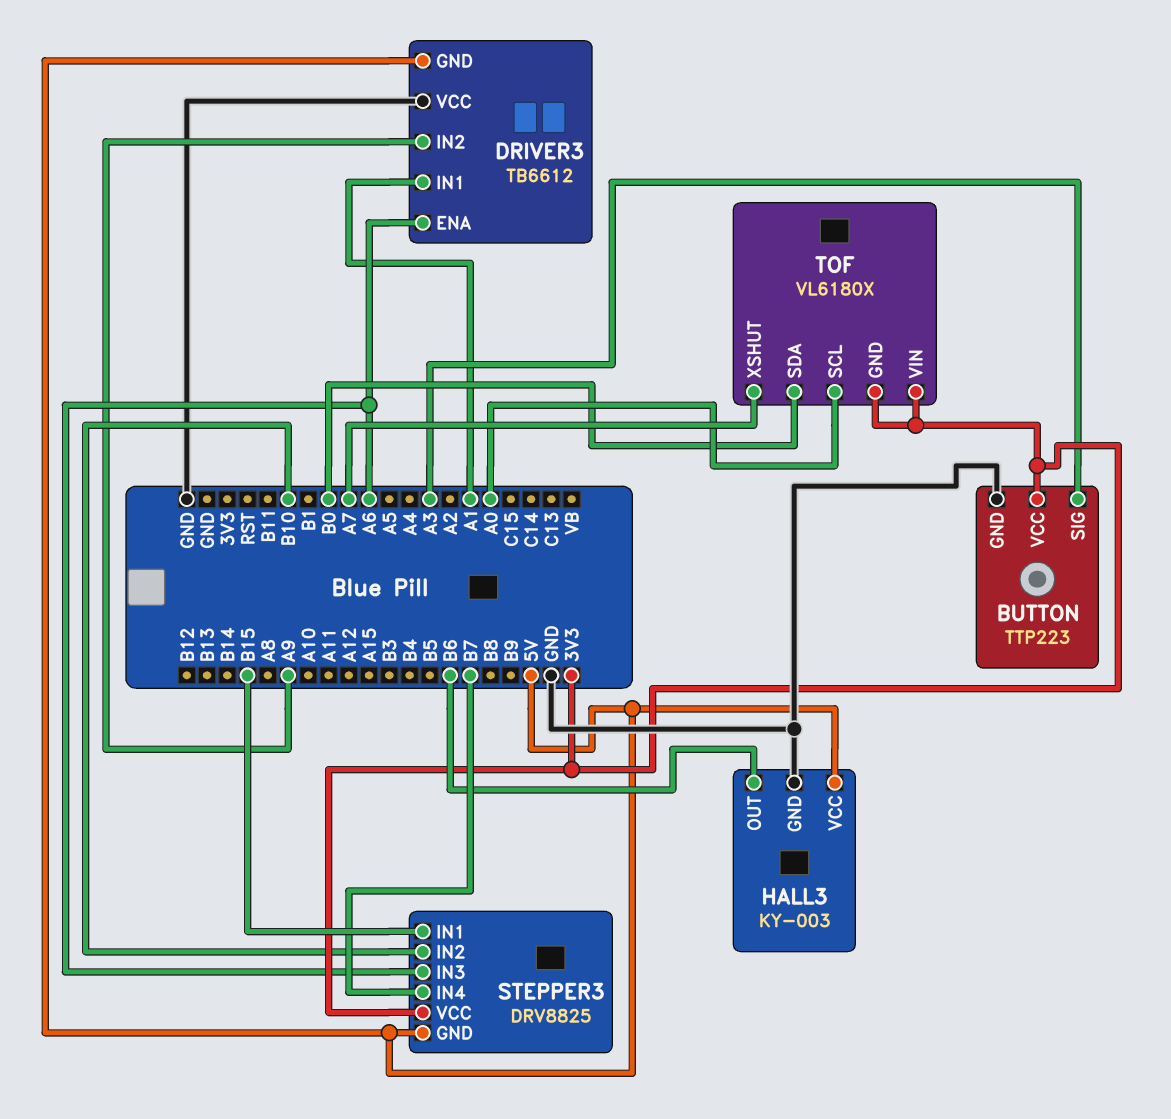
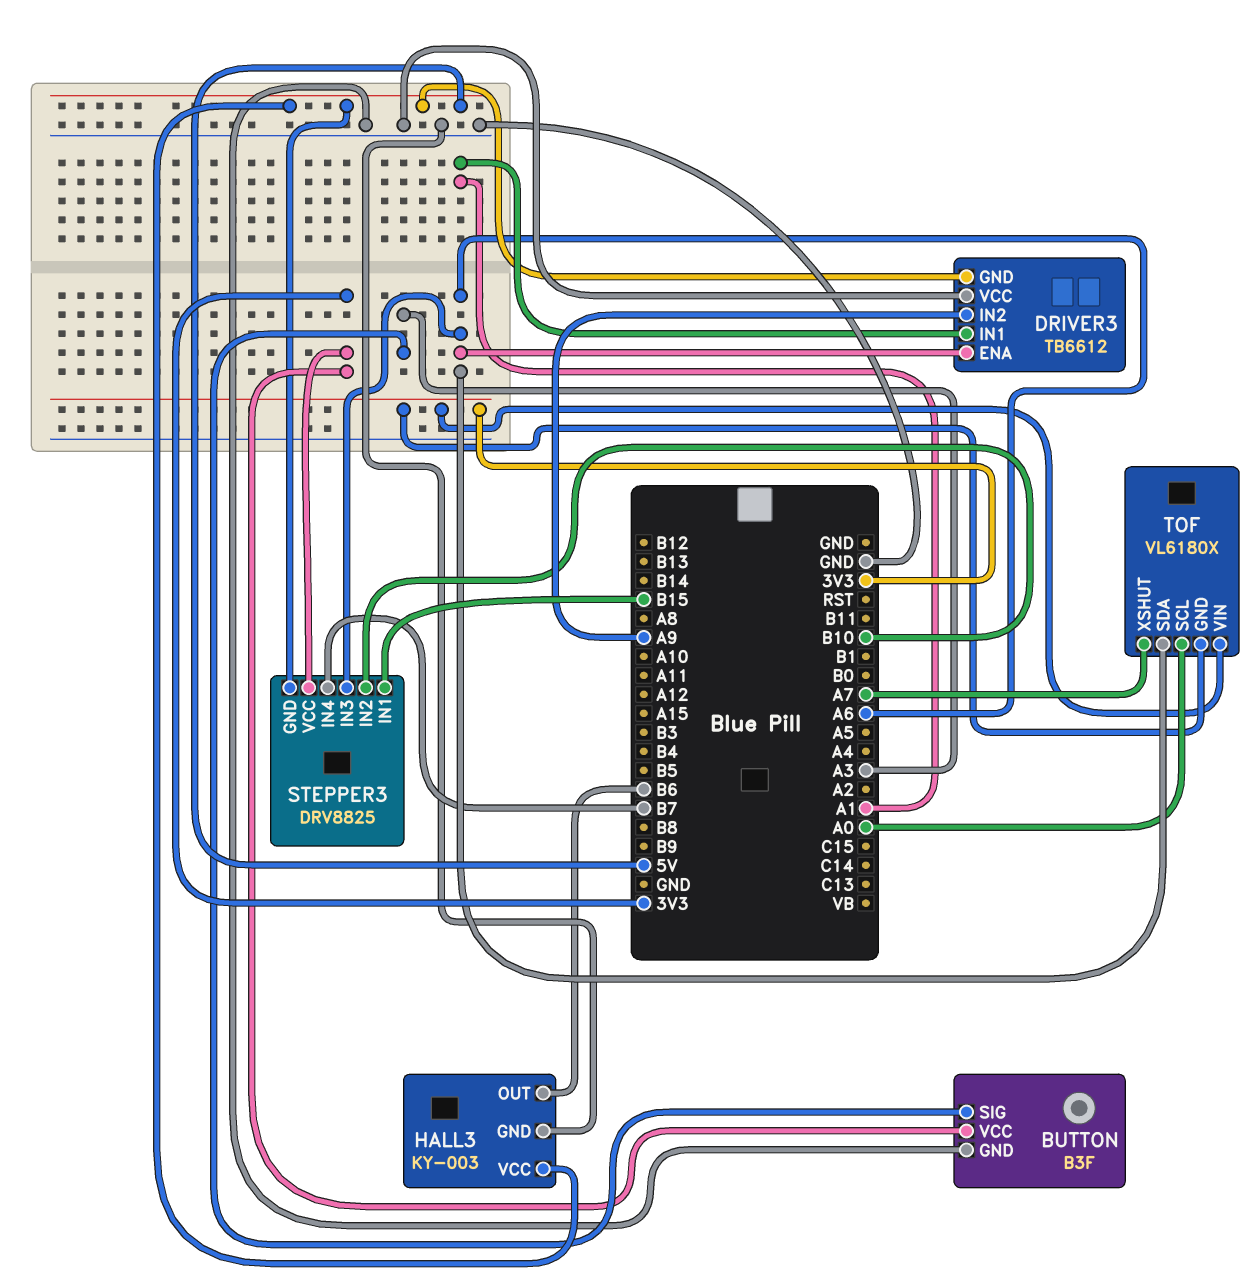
BUTTON: TTP223 -> B3F
TOF pin SDA: B0 -> A6

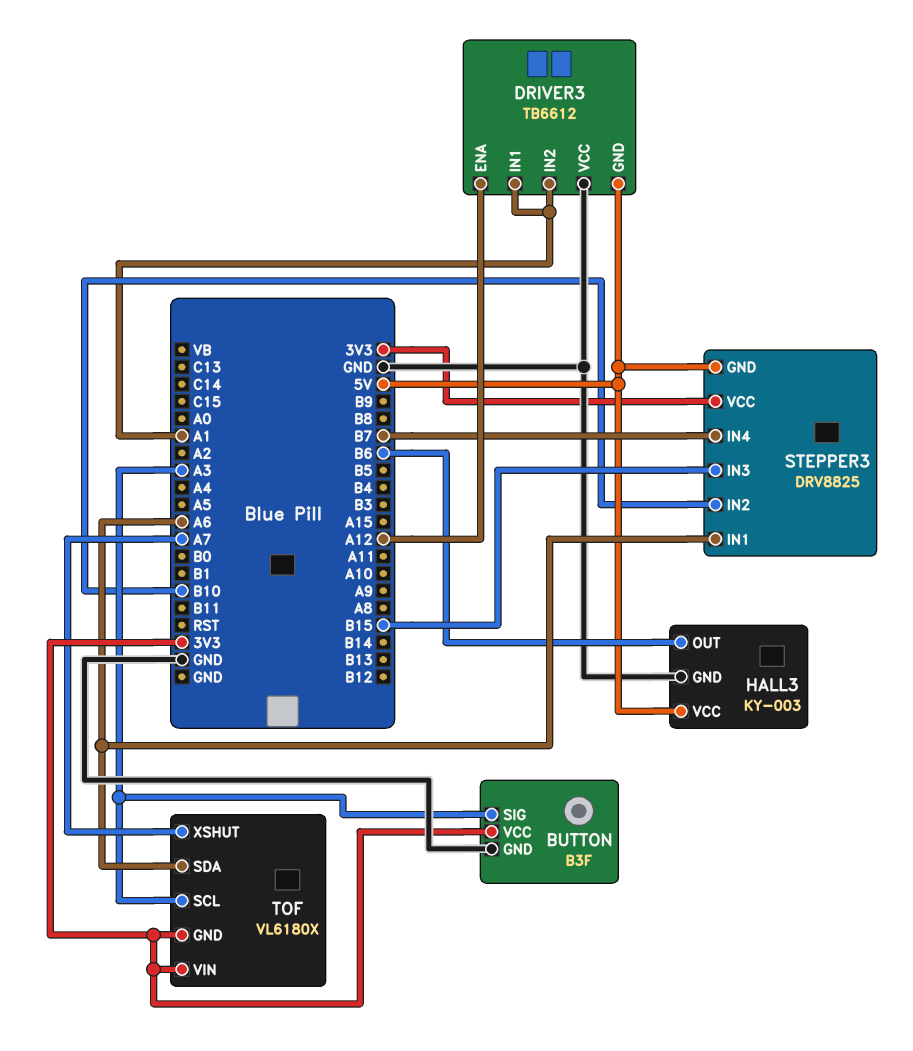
DRIVER3 pin ENA: A6 -> A12
DRIVER3 pin IN2: A9 -> A1
STEPPER3 pin IN1: B15 -> A6
STEPPER3 pin IN3: A6 -> B15
TOF pin SCL: A0 -> A3

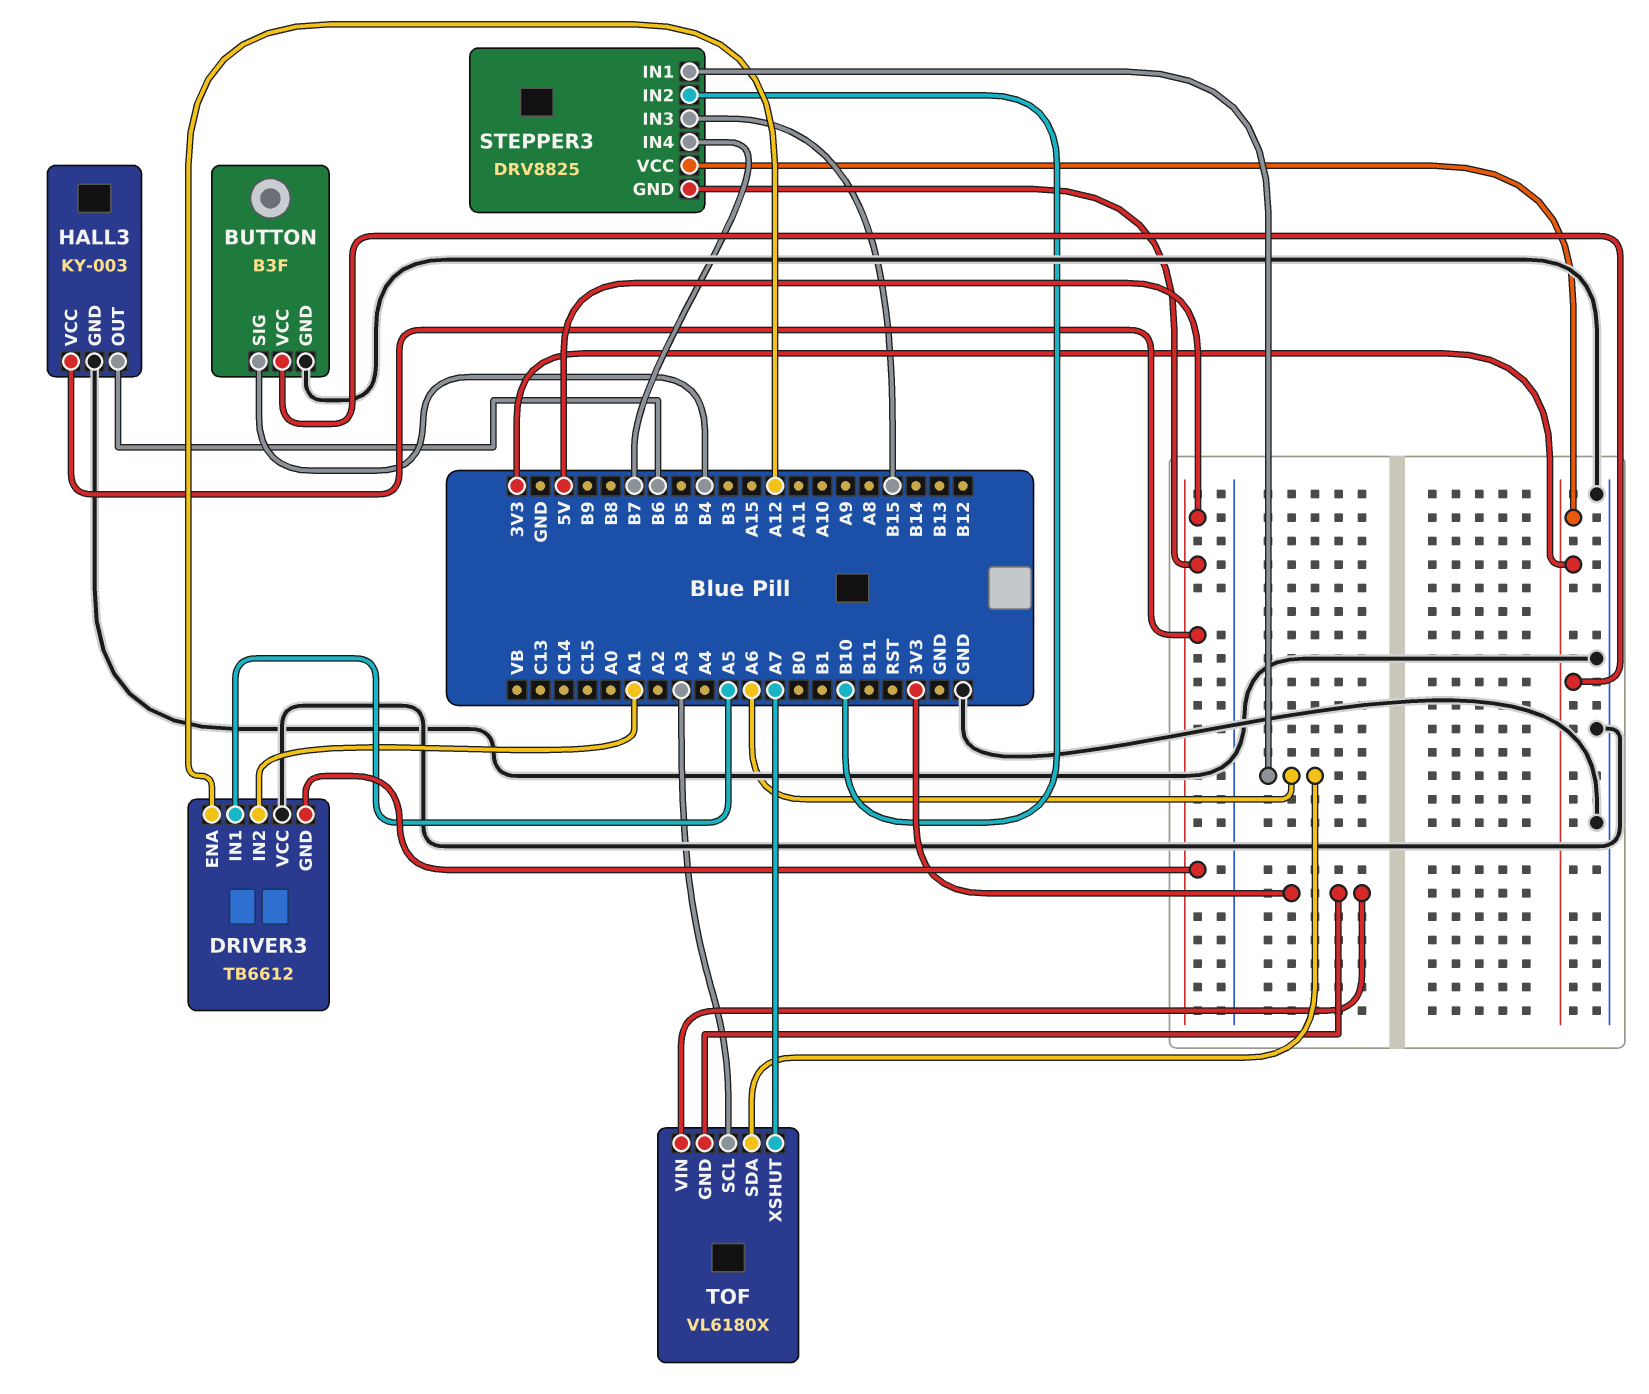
BUTTON pin SIG: A3 -> B4
DRIVER3 pin IN1: A1 -> A5

